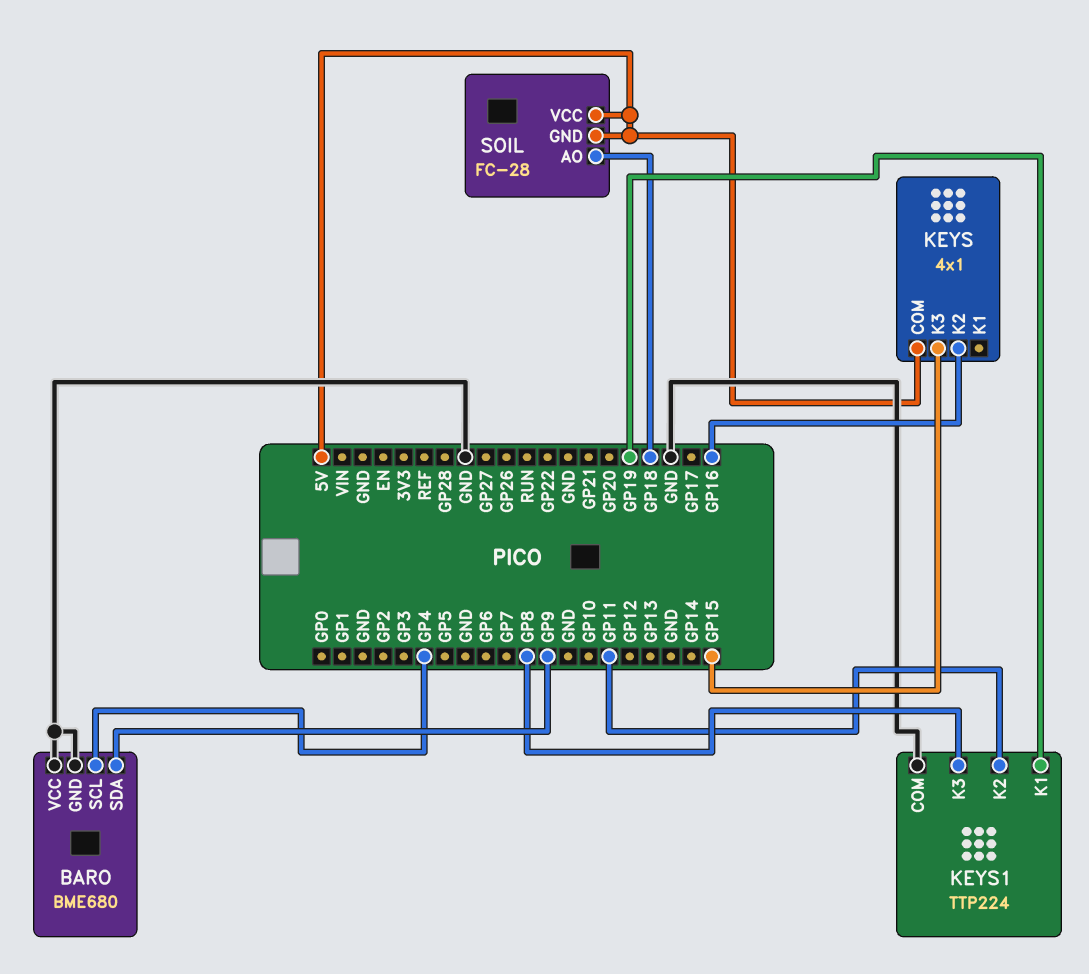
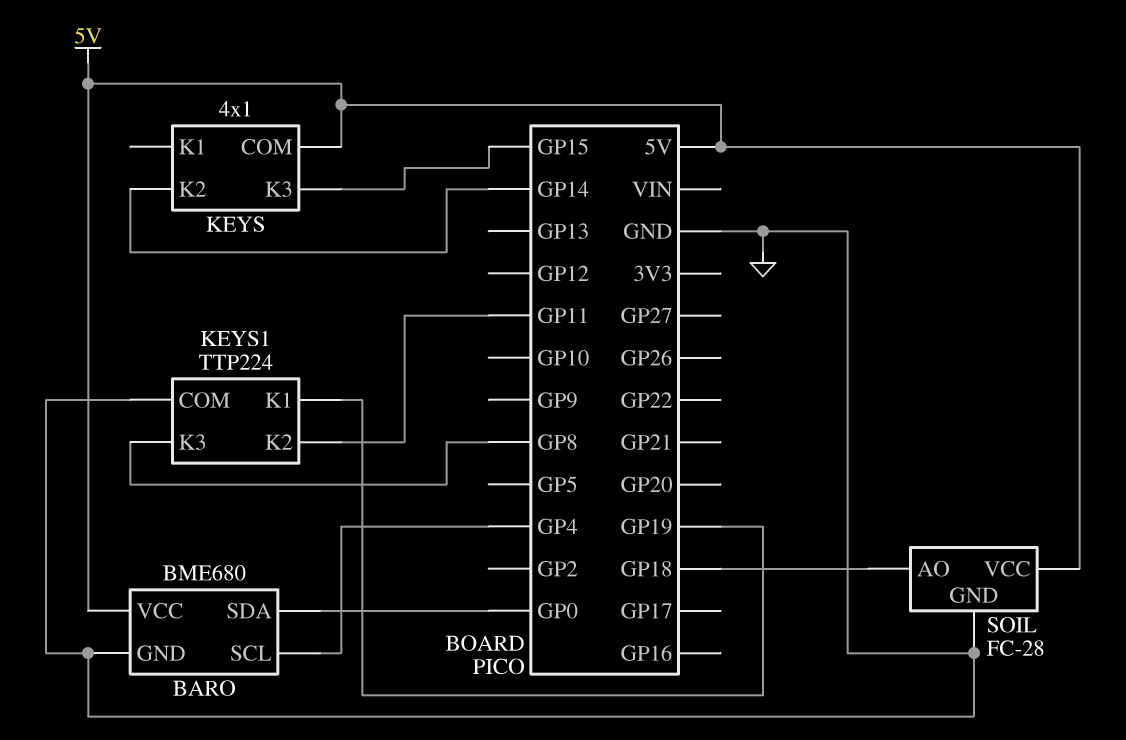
BARO pin SDA: GP9 -> GP0
BARO pin VCC: GND -> 5V
KEYS pin K2: GP16 -> GP14
SOIL pin GND: 5V -> GND

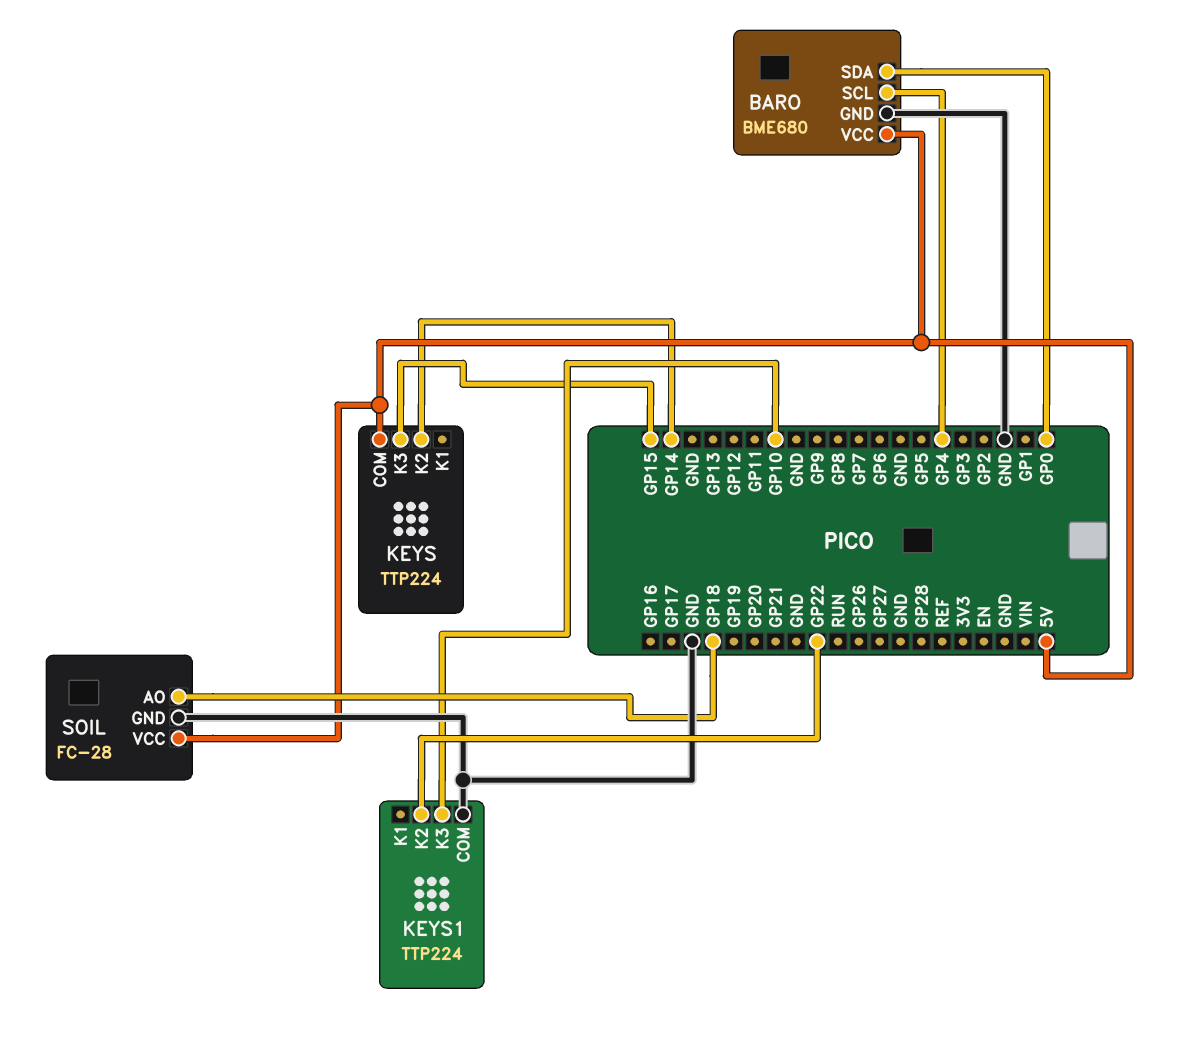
KEYS: 4x1 -> TTP224
KEYS1 pin K1: GP19 -> none
KEYS1 pin K2: GP11 -> GP22
KEYS1 pin K3: GP8 -> GP10

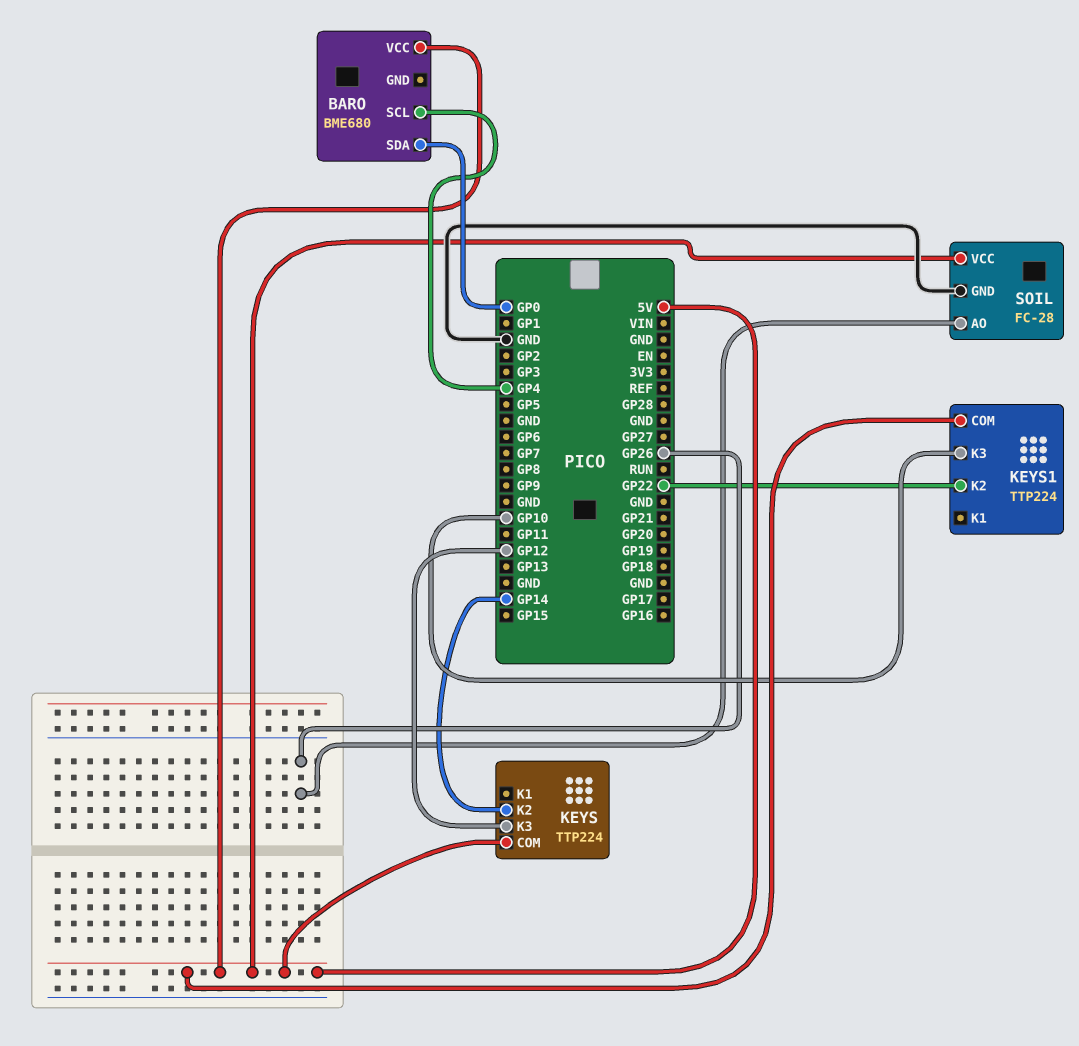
BARO pin GND: GND -> none
KEYS pin K3: GP15 -> GP12
KEYS1 pin COM: GND -> 5V
SOIL pin AO: GP18 -> GP26

